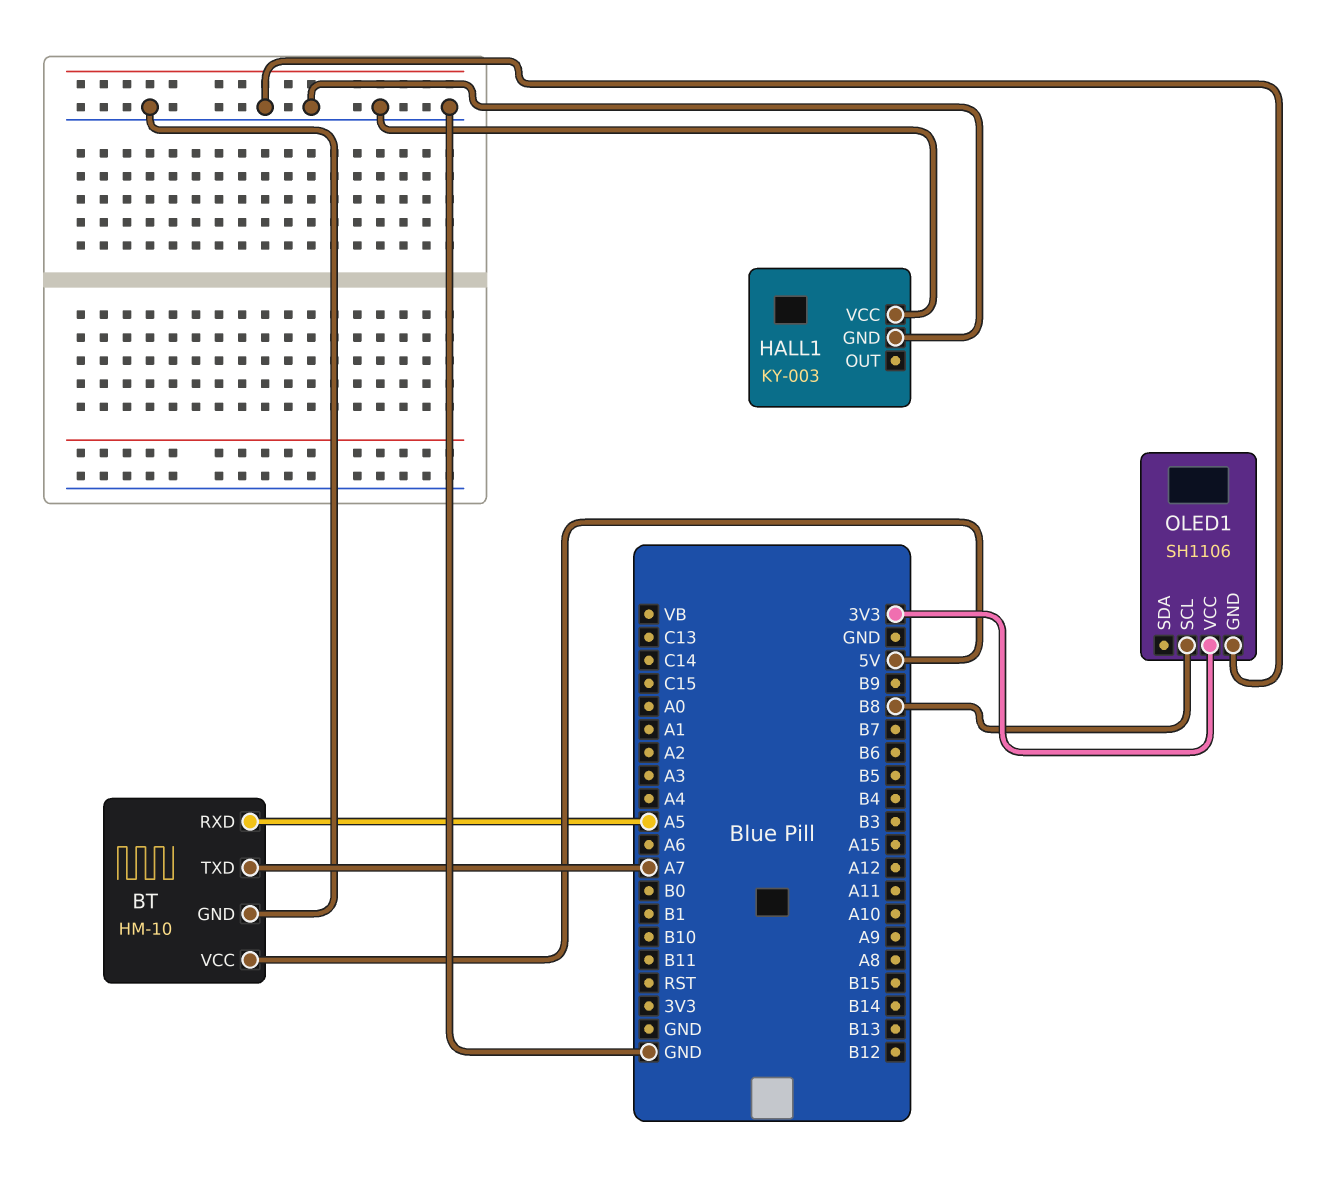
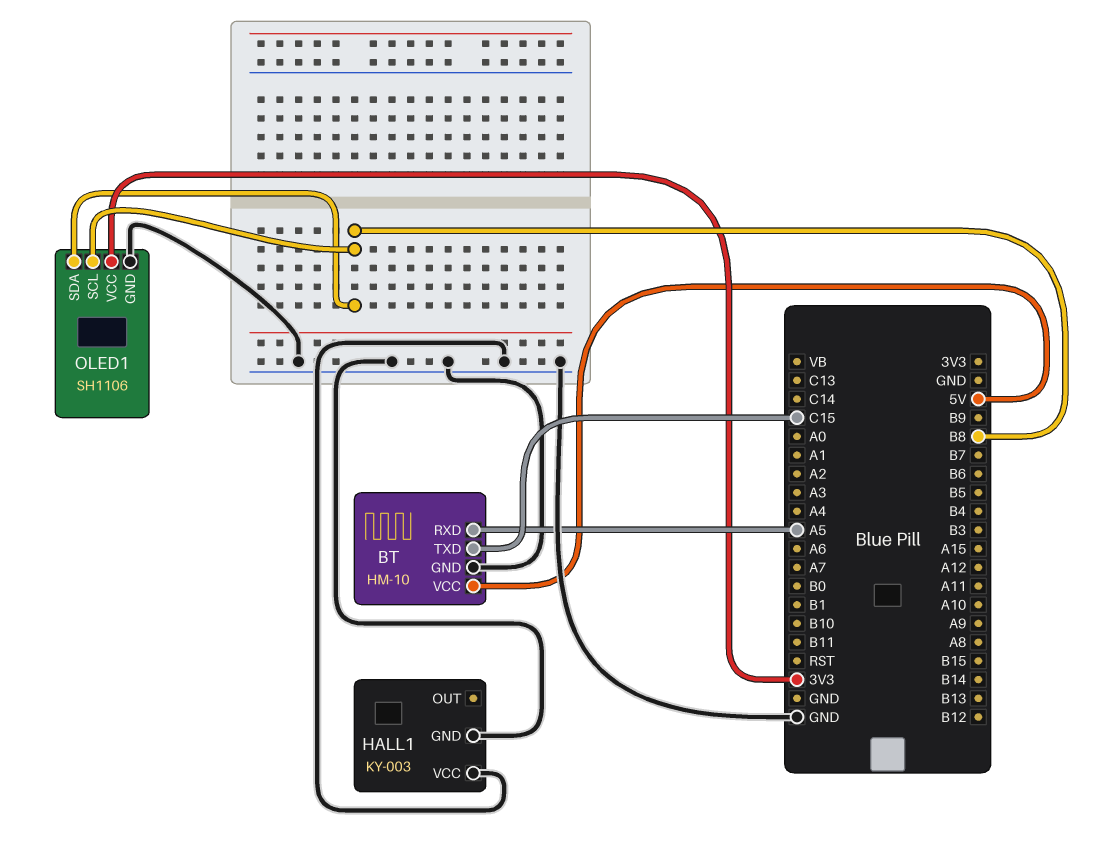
BT pin TXD: A7 -> C15
OLED1 pin SDA: none -> B8

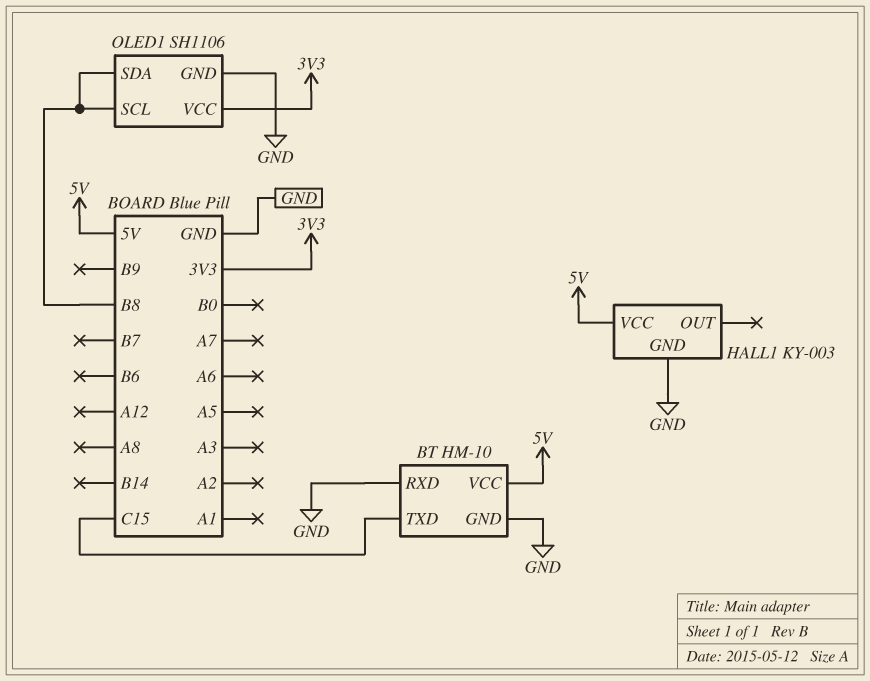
BT pin RXD: A5 -> GND
HALL1 pin VCC: GND -> 5V

